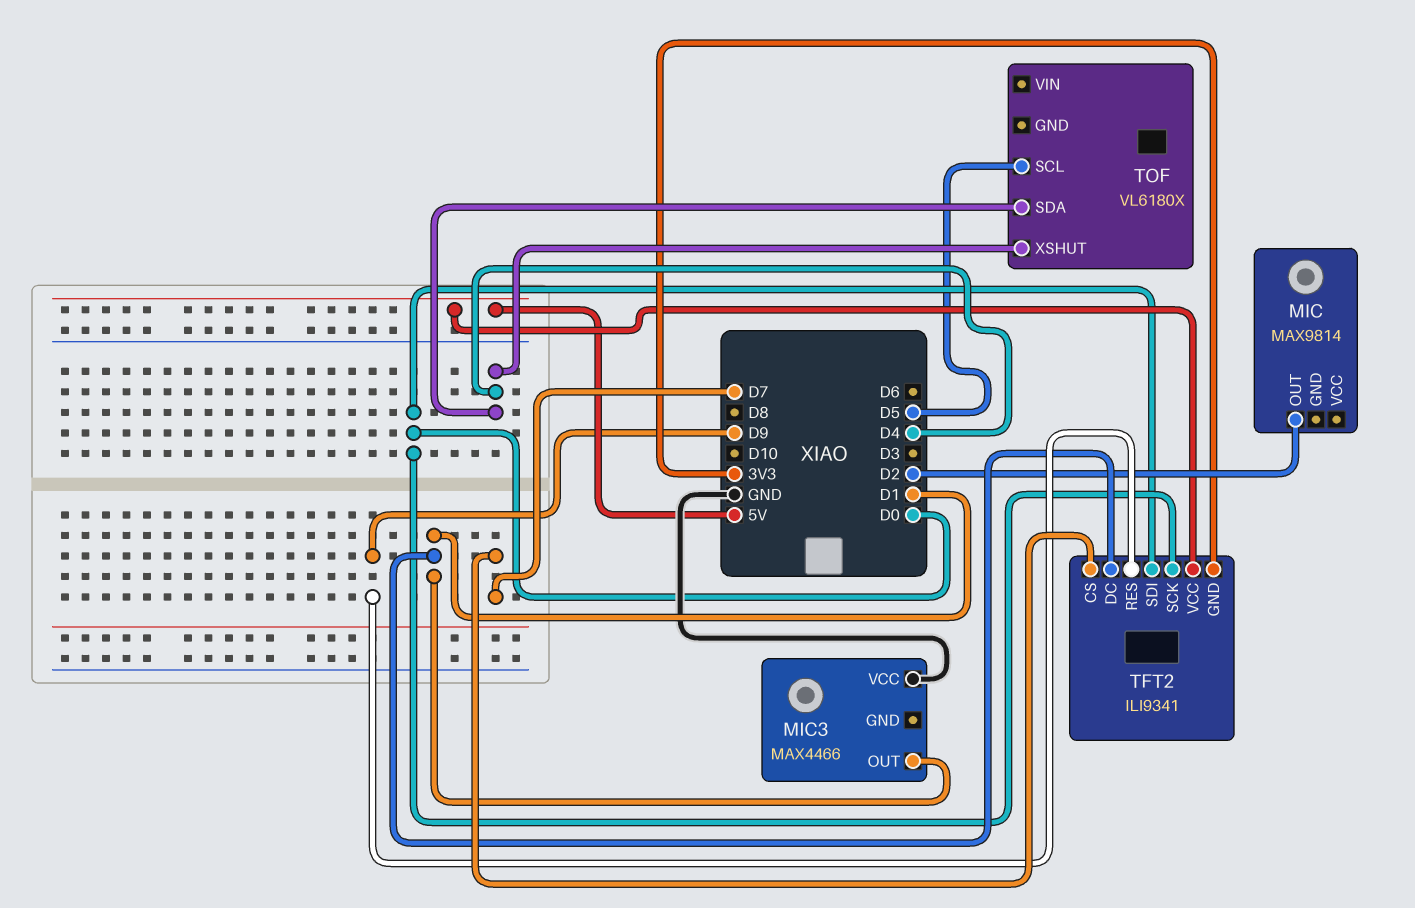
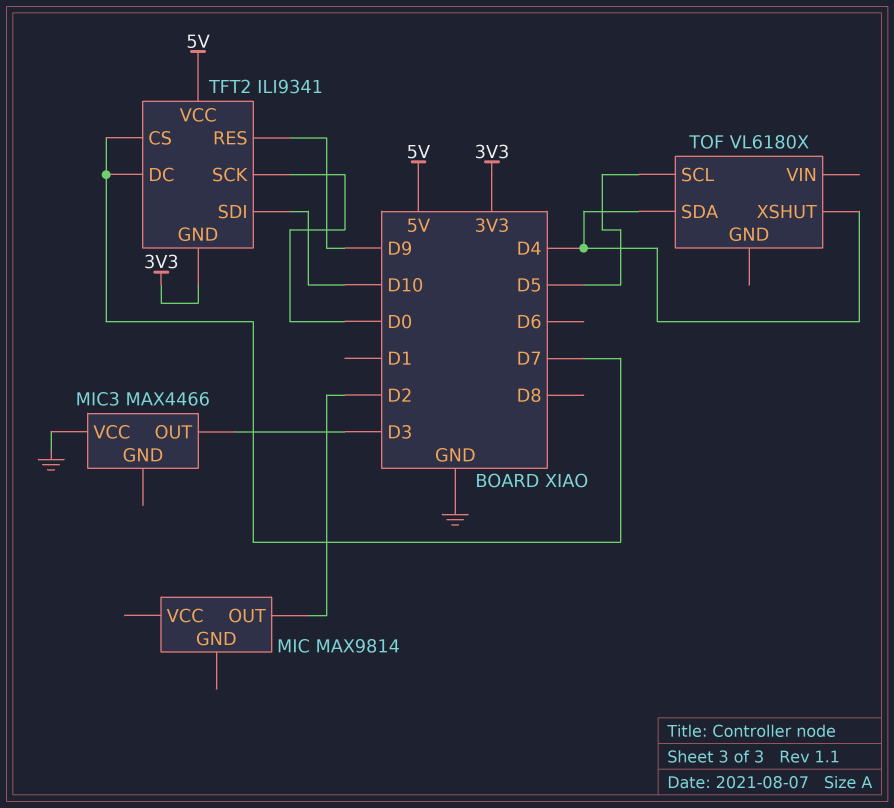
MIC3 pin OUT: D1 -> D3
TFT2 pin DC: D1 -> D7
TFT2 pin SDI: D0 -> D10

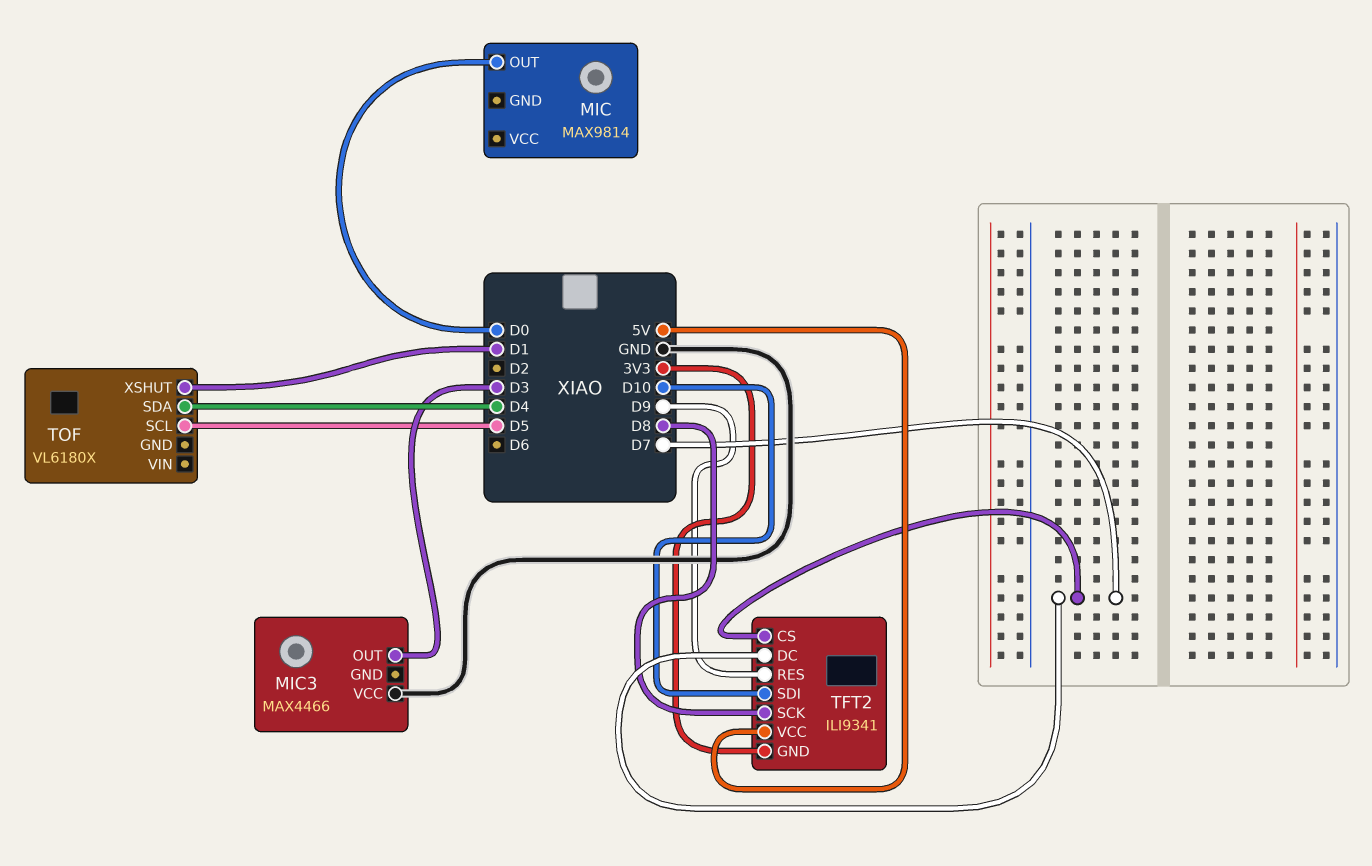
MIC pin OUT: D2 -> D0
TFT2 pin SCK: D0 -> D8
TOF pin XSHUT: D4 -> D1

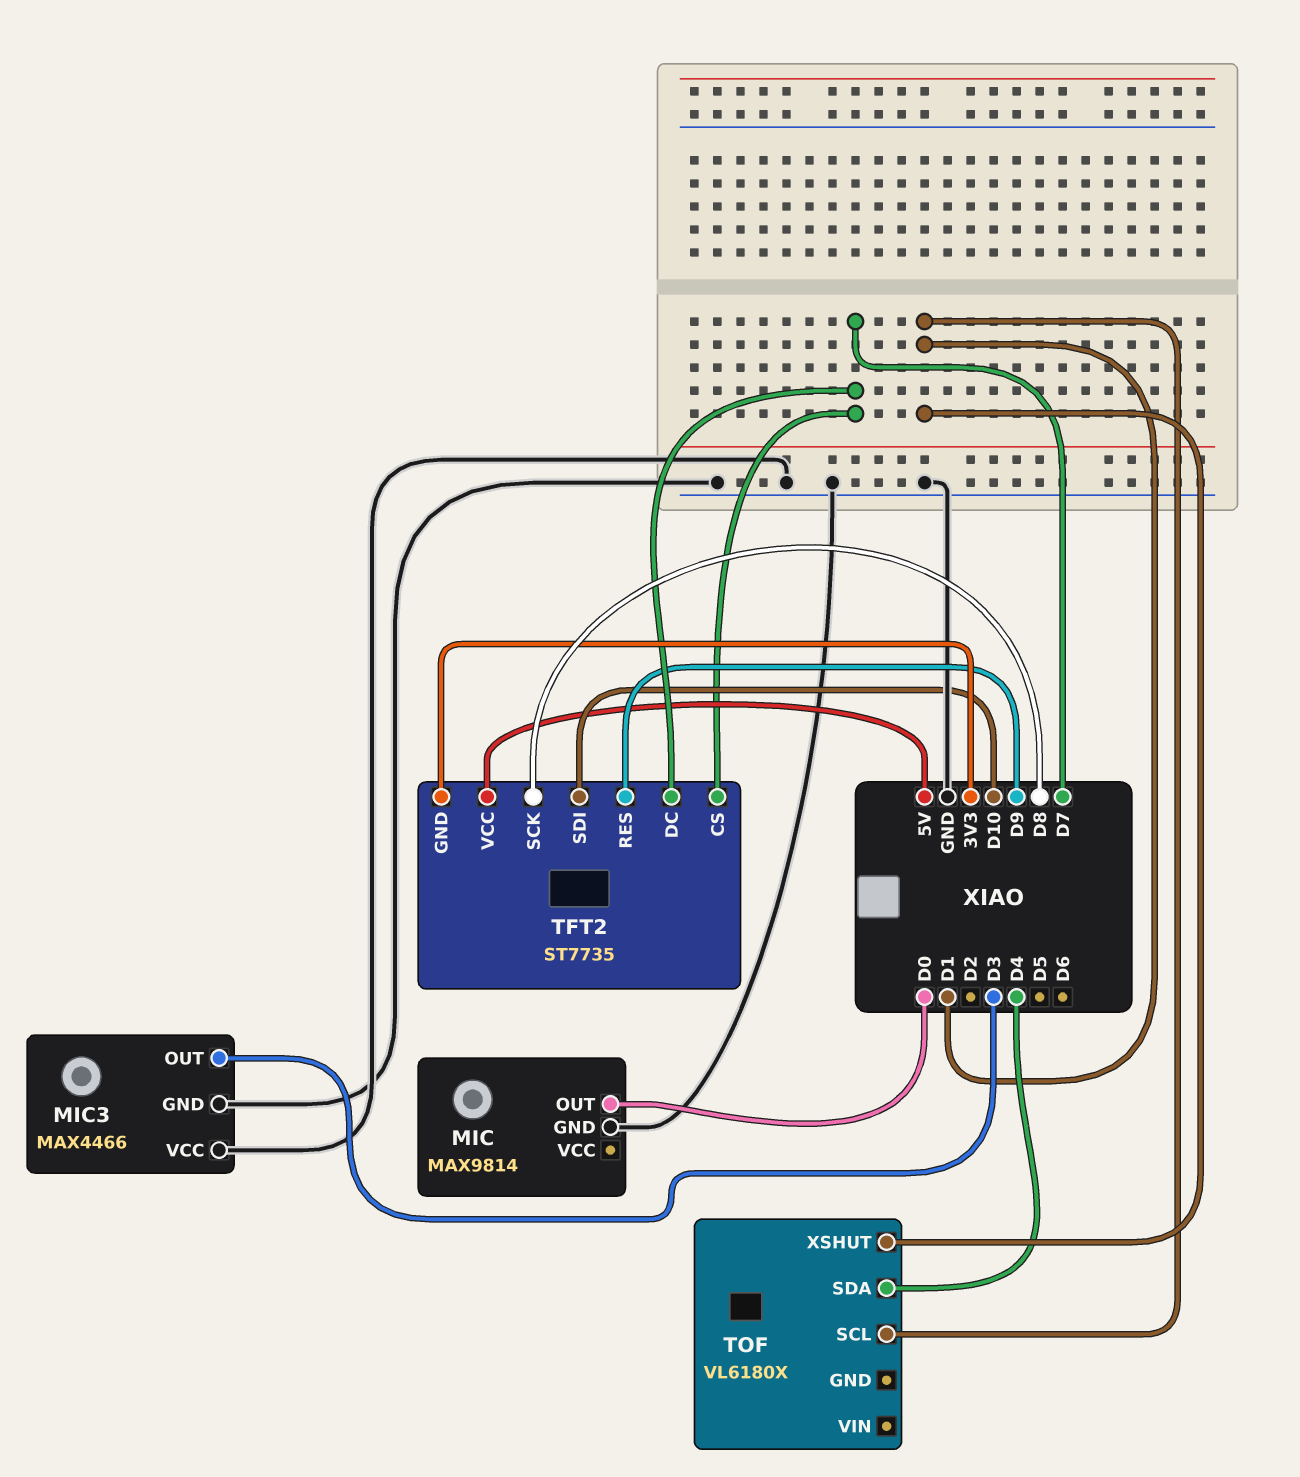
MIC pin GND: none -> GND
MIC3 pin GND: none -> GND
TFT2: ILI9341 -> ST7735
TOF pin SCL: D5 -> D1

